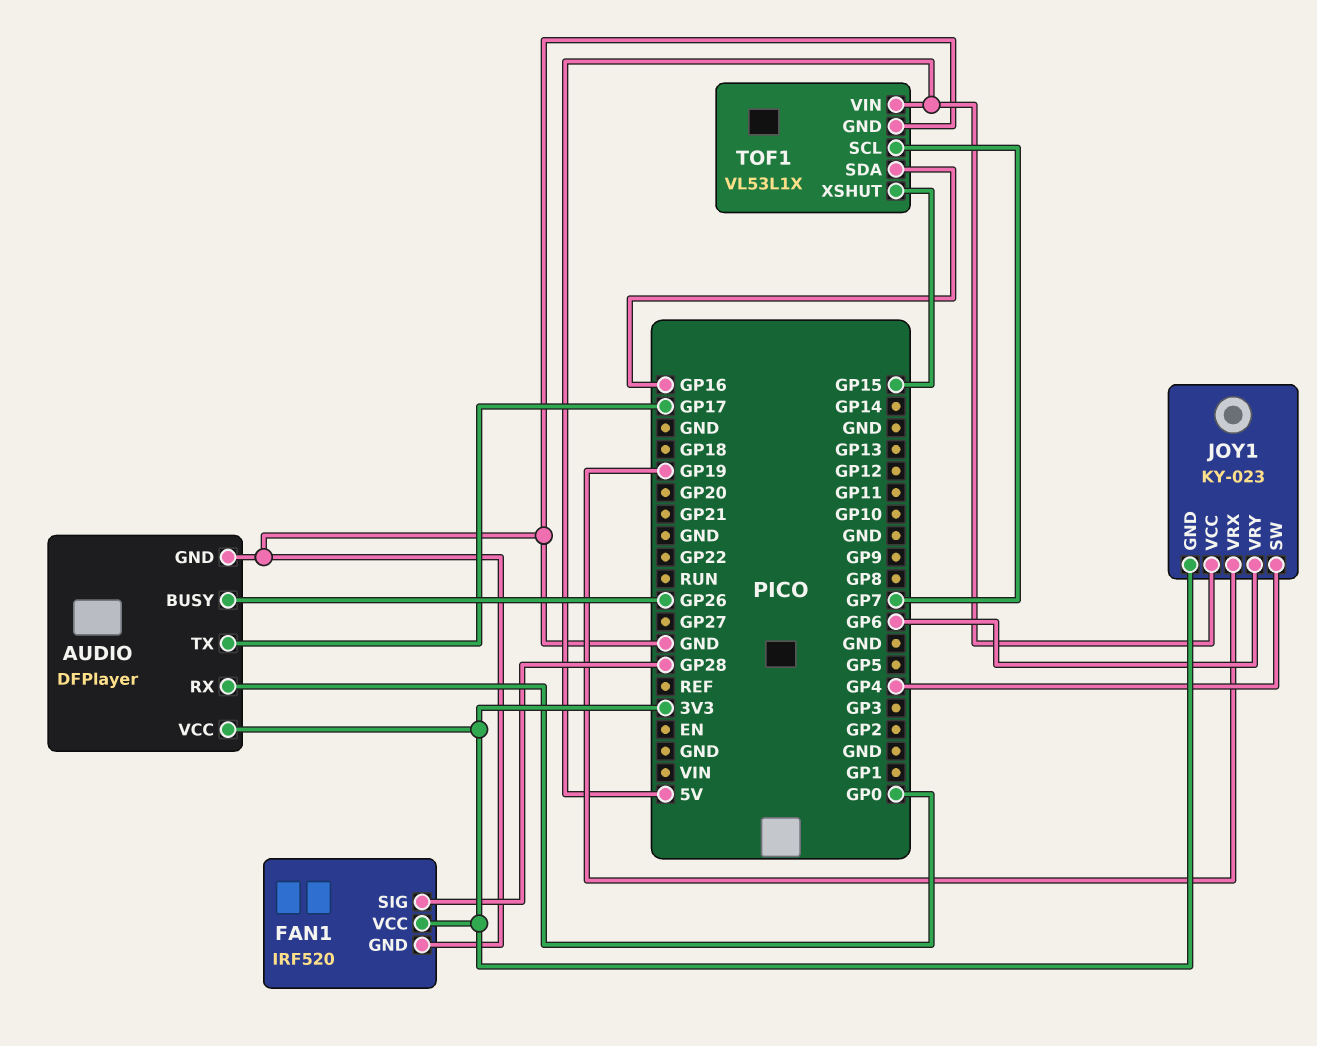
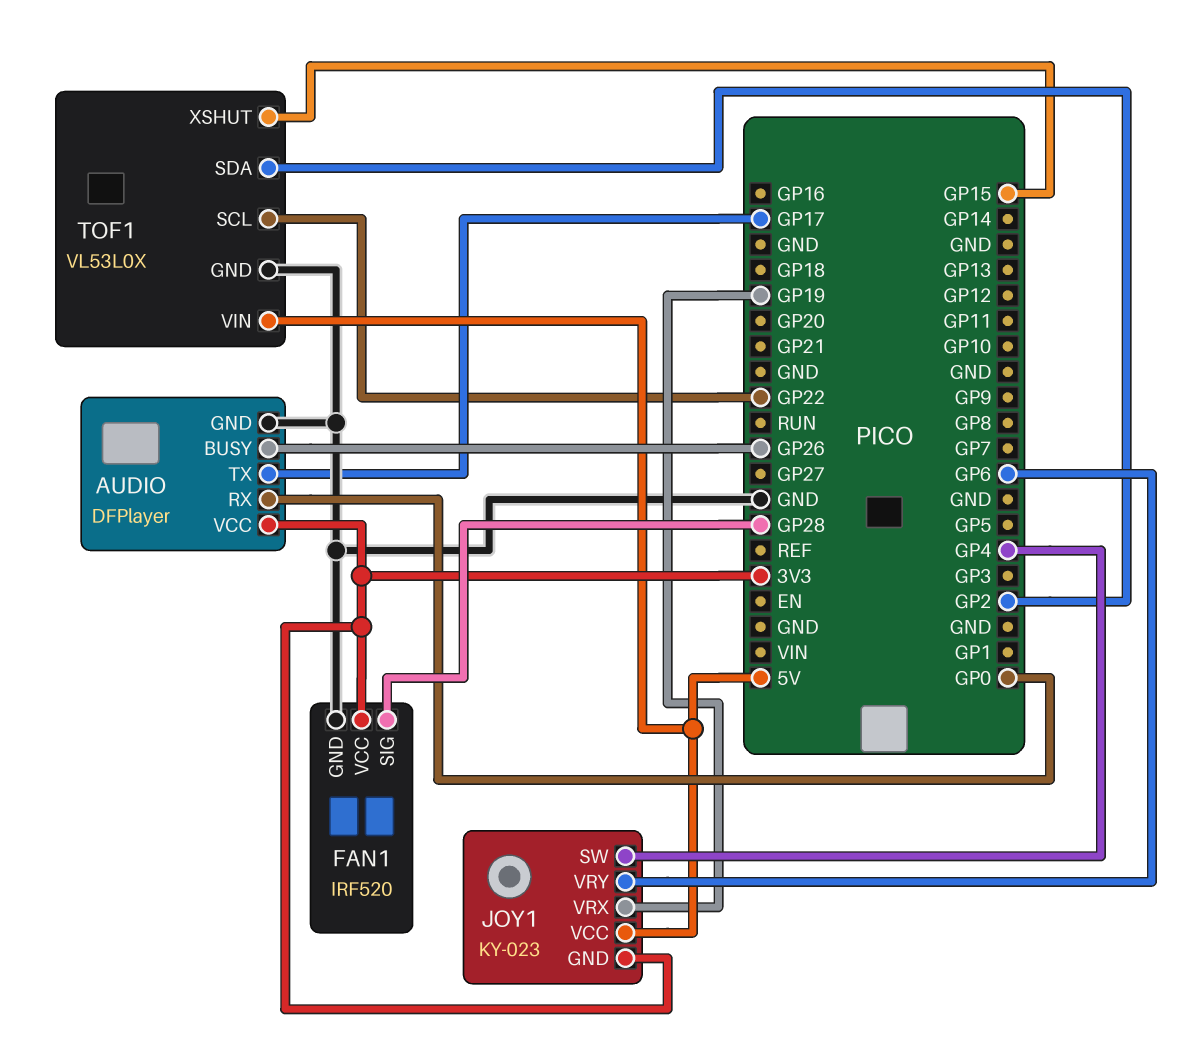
TOF1: VL53L1X -> VL53L0X
TOF1 pin SCL: GP7 -> GP22
TOF1 pin SDA: GP16 -> GP2

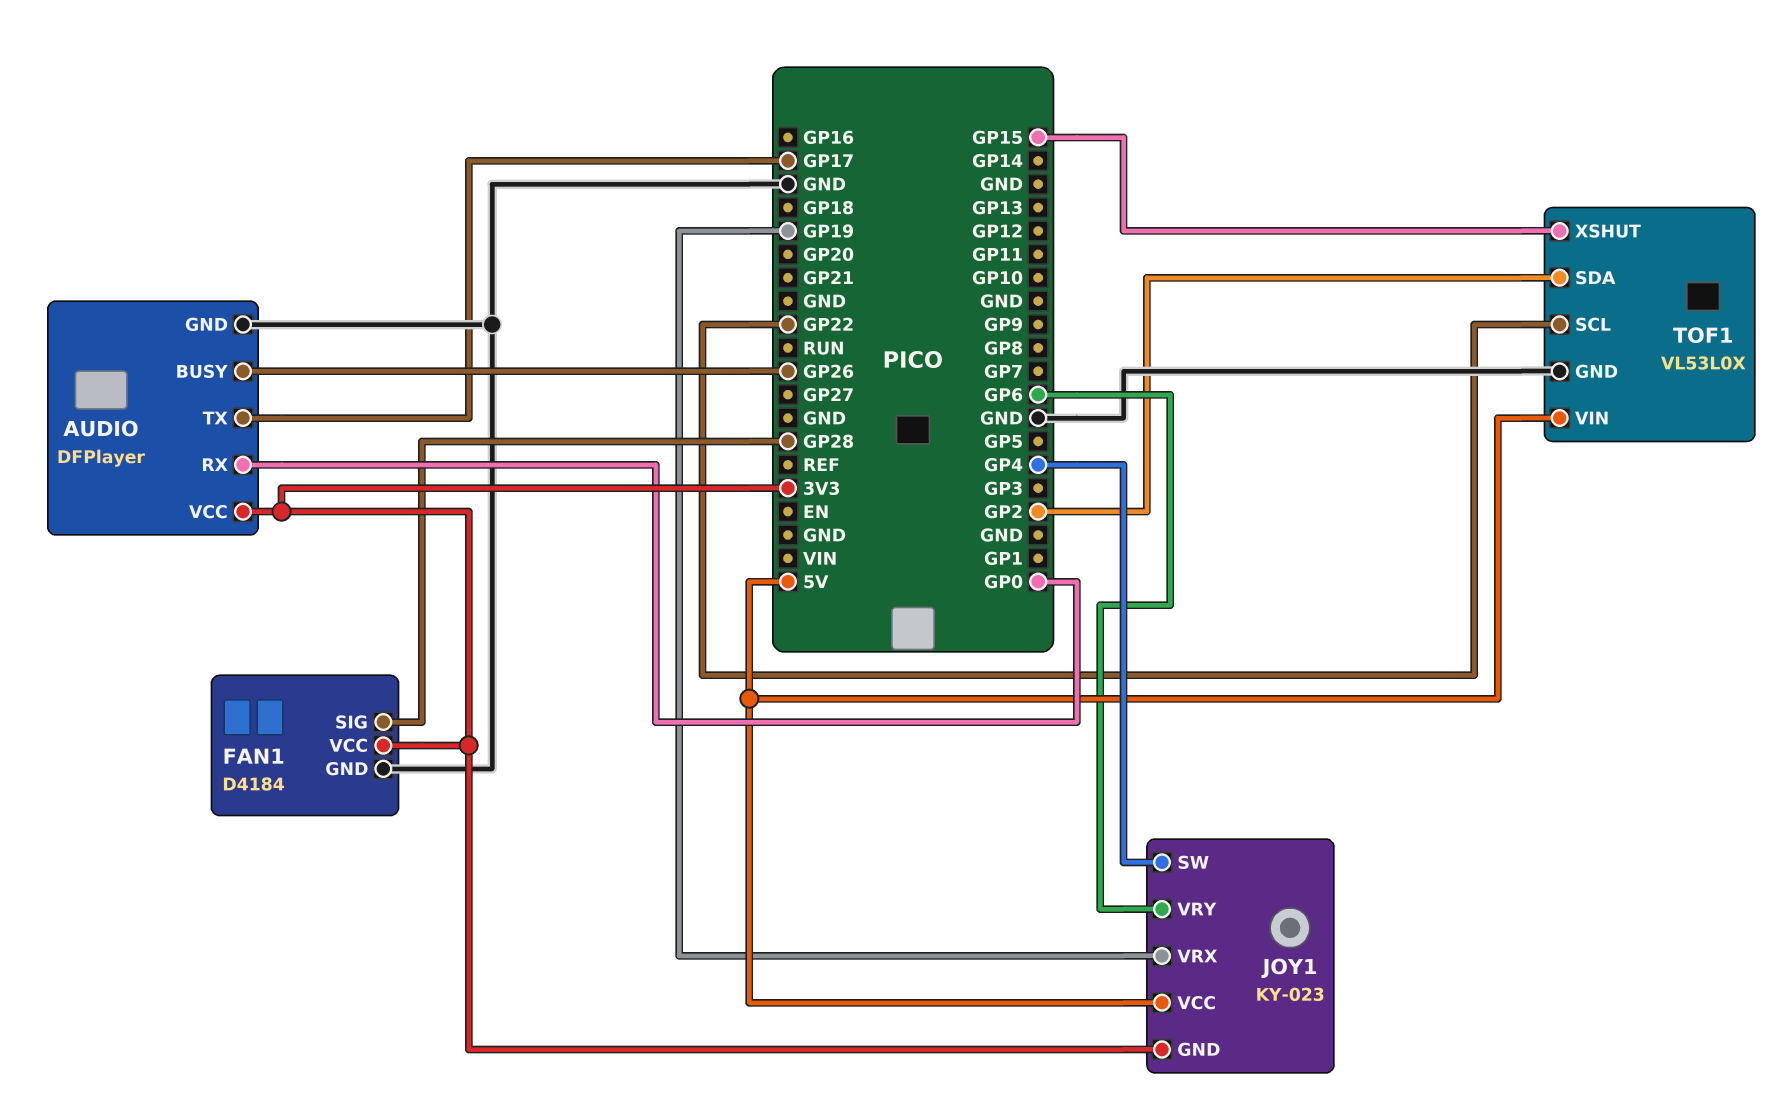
FAN1: IRF520 -> D4184

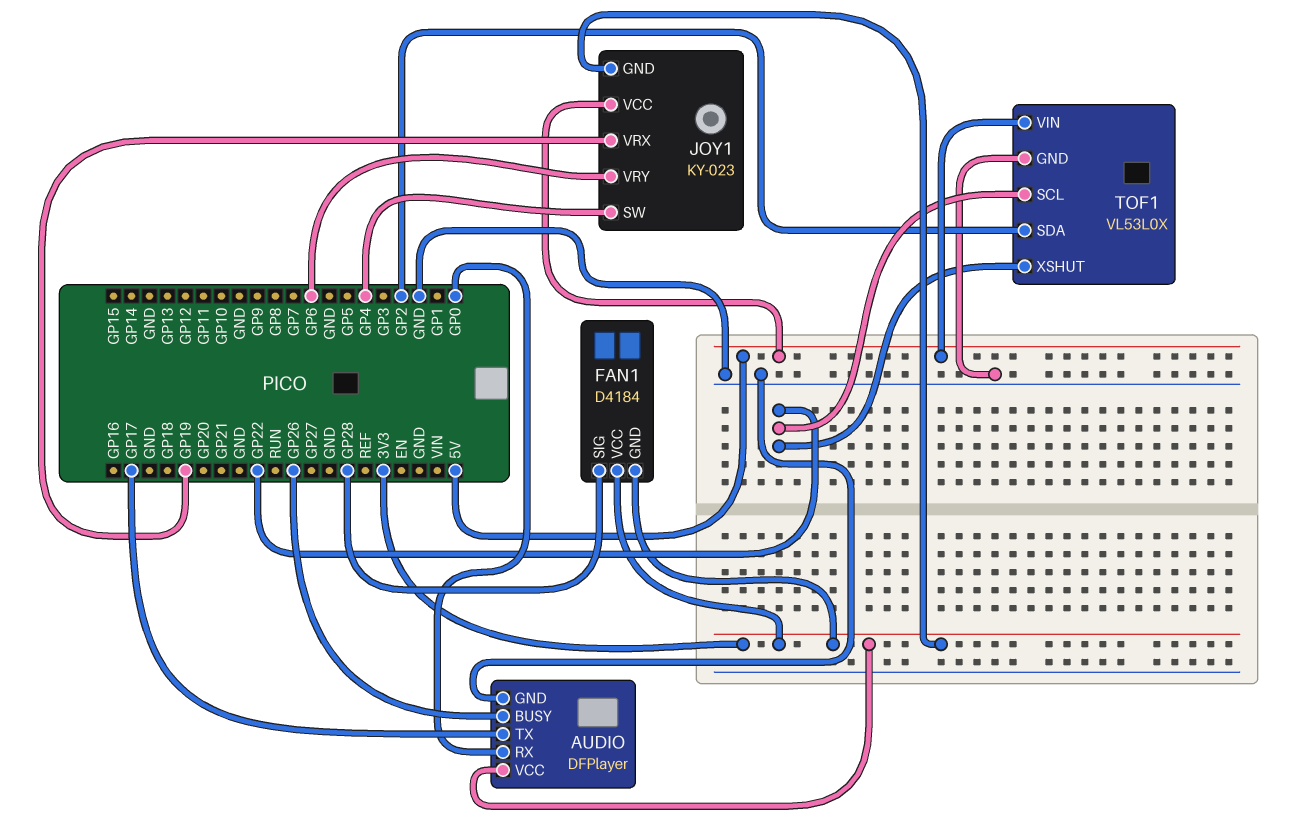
FAN1 pin GND: GND -> 3V3
TOF1 pin XSHUT: GP15 -> GP22

